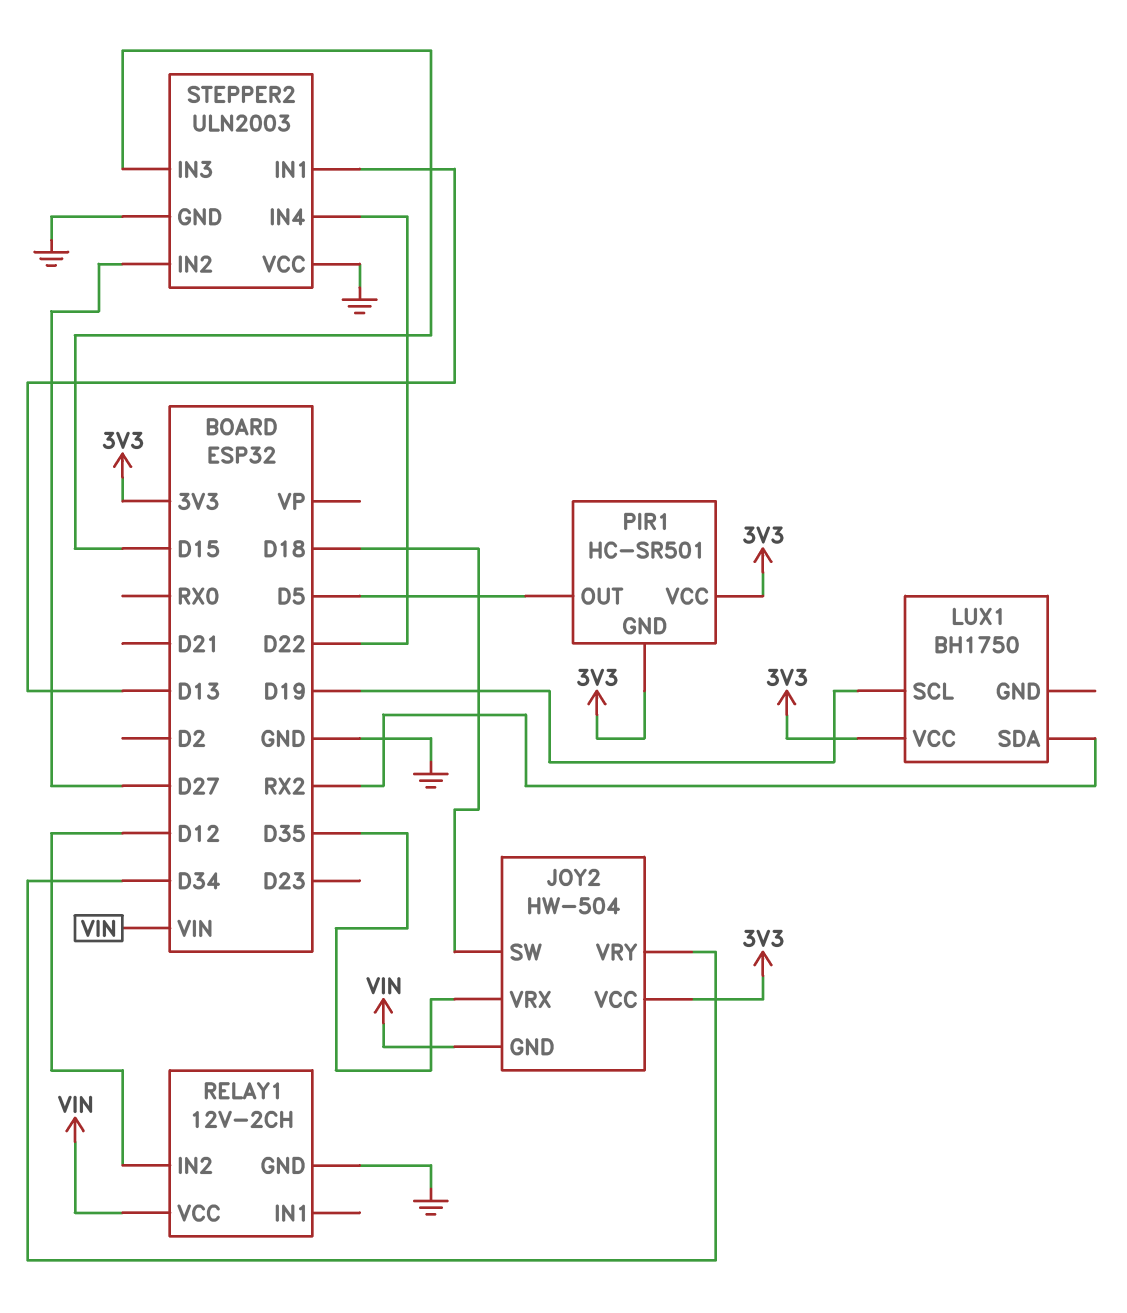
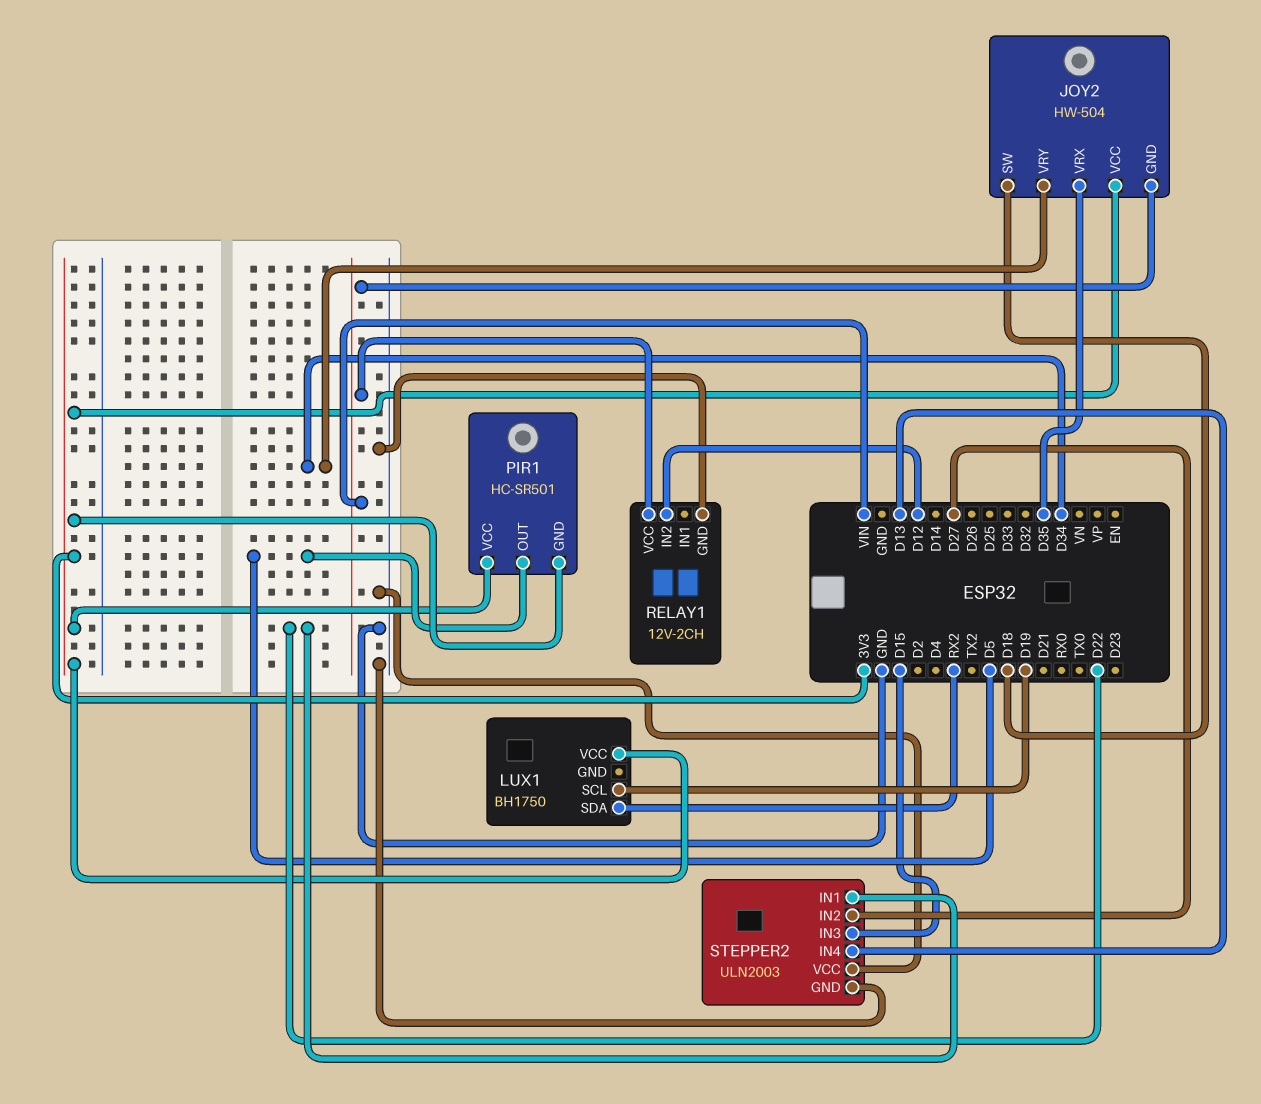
STEPPER2 pin IN1: D13 -> D22
STEPPER2 pin IN4: D22 -> D13

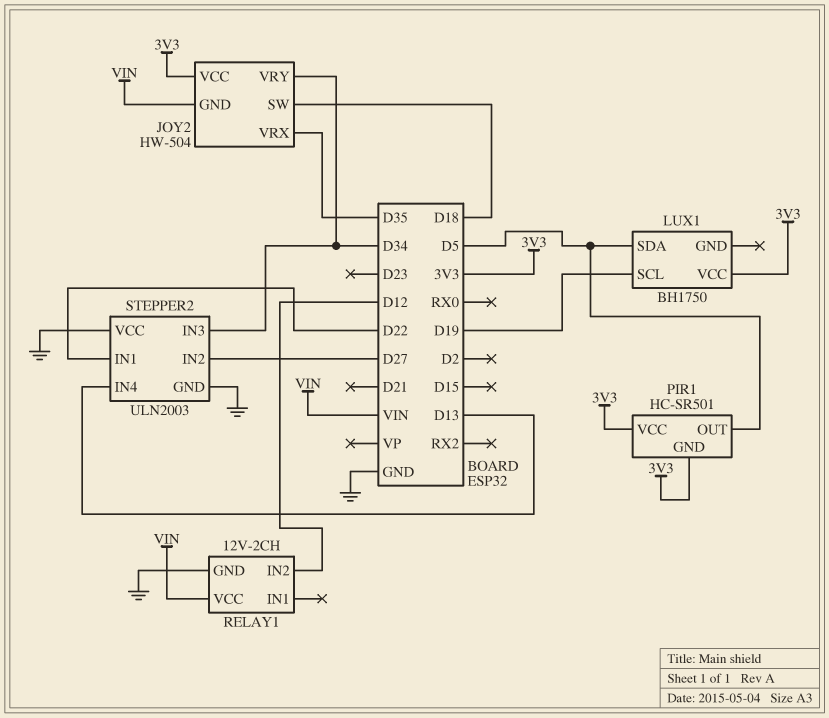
LUX1 pin SDA: RX2 -> D5
STEPPER2 pin IN3: D15 -> D34

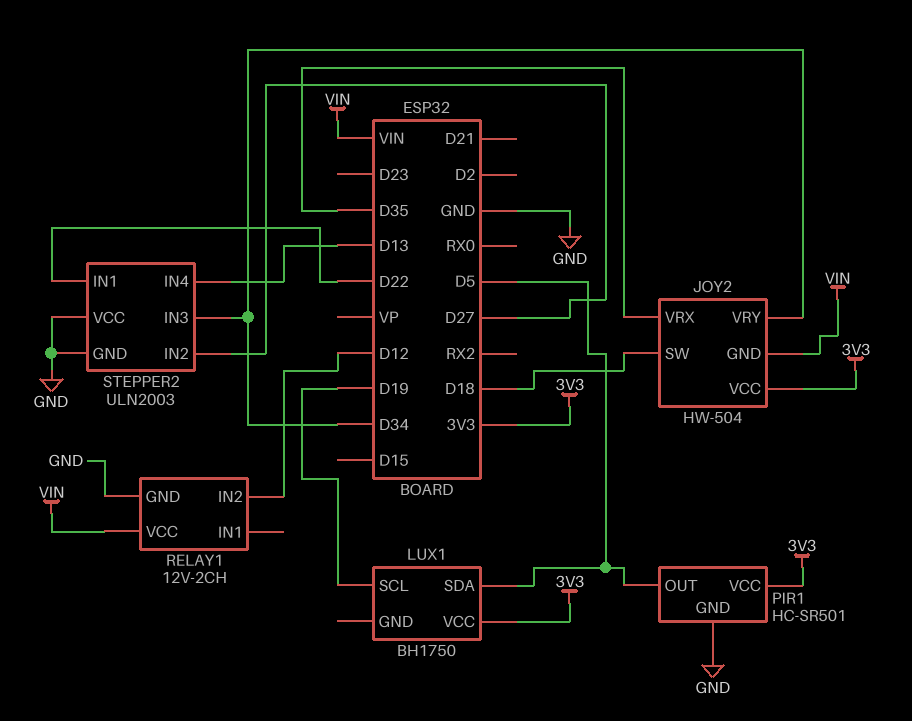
PIR1 pin GND: 3V3 -> GND

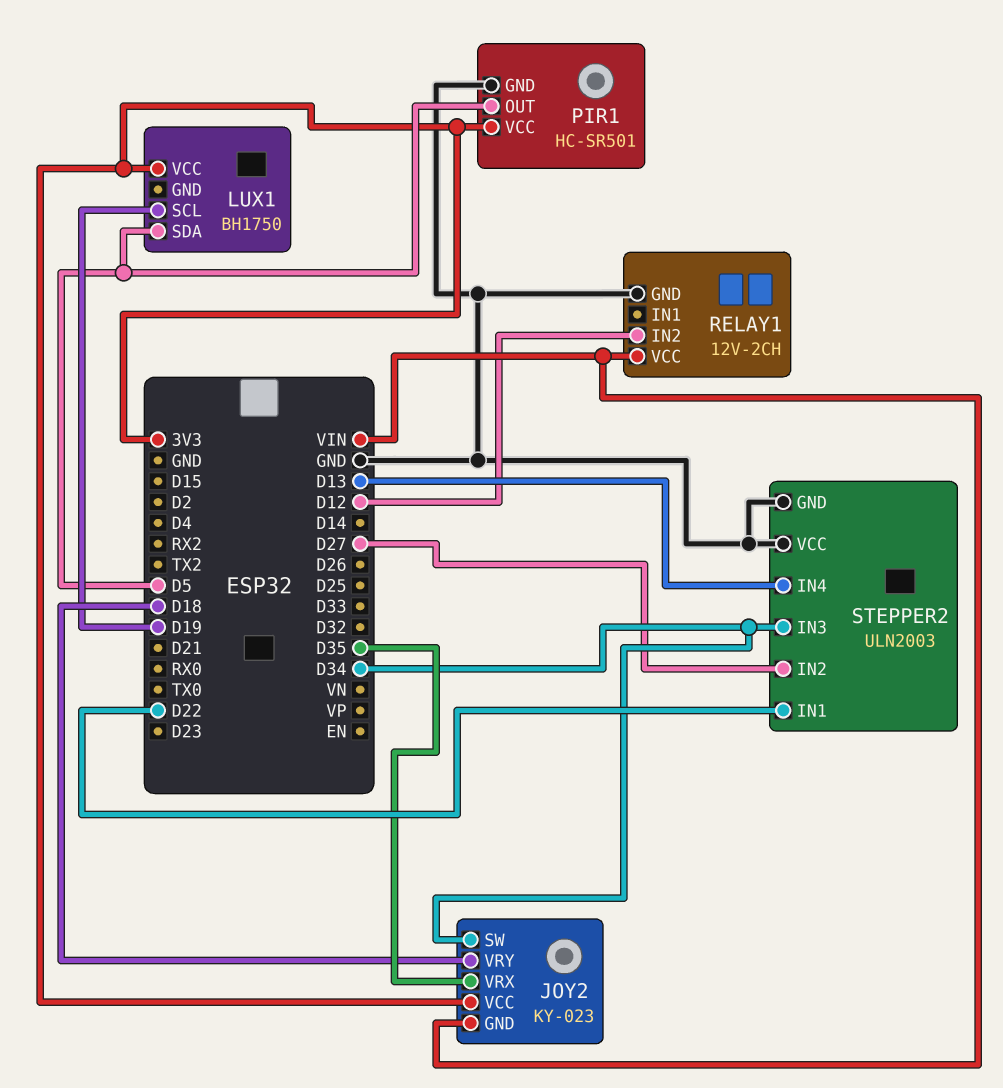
JOY2: HW-504 -> KY-023
JOY2 pin SW: D18 -> D34
JOY2 pin VRY: D34 -> D18

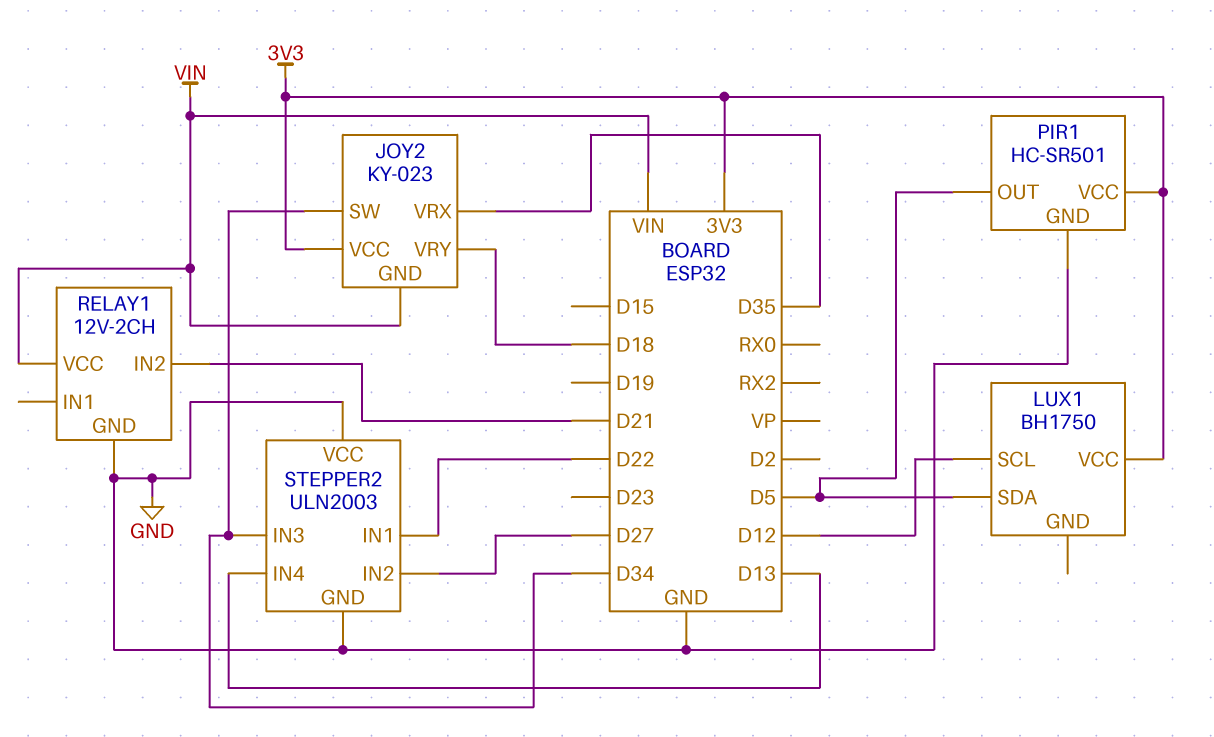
LUX1 pin SCL: D19 -> D12
RELAY1 pin IN2: D12 -> D21

